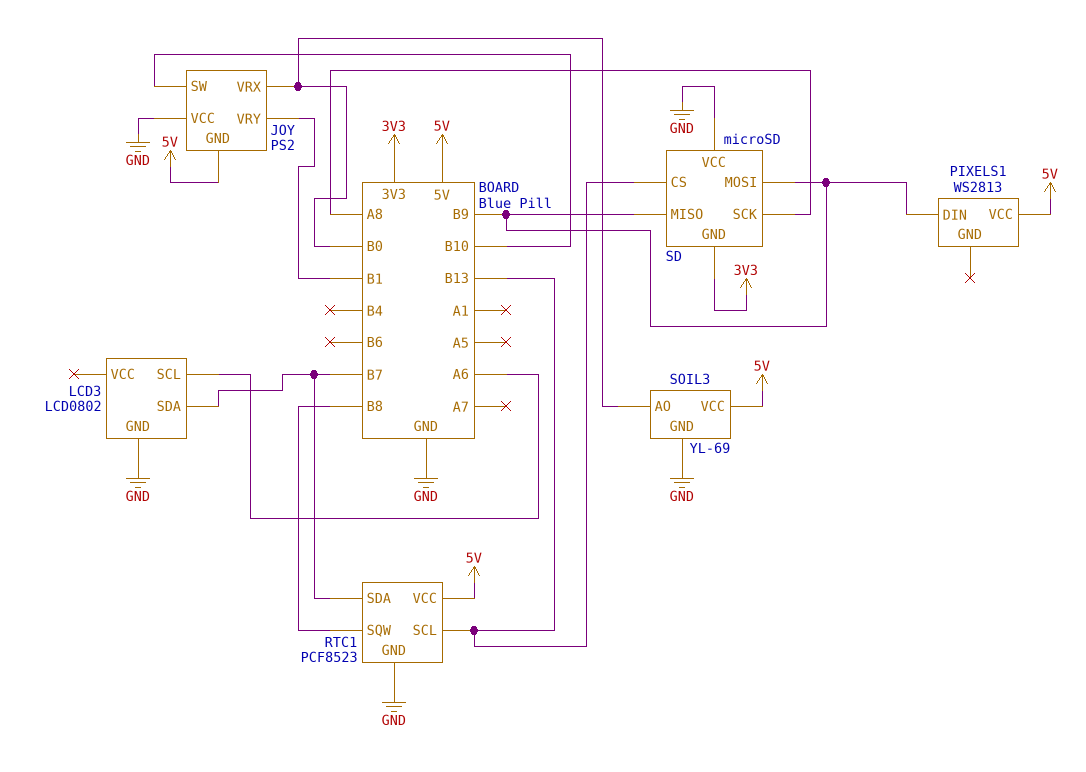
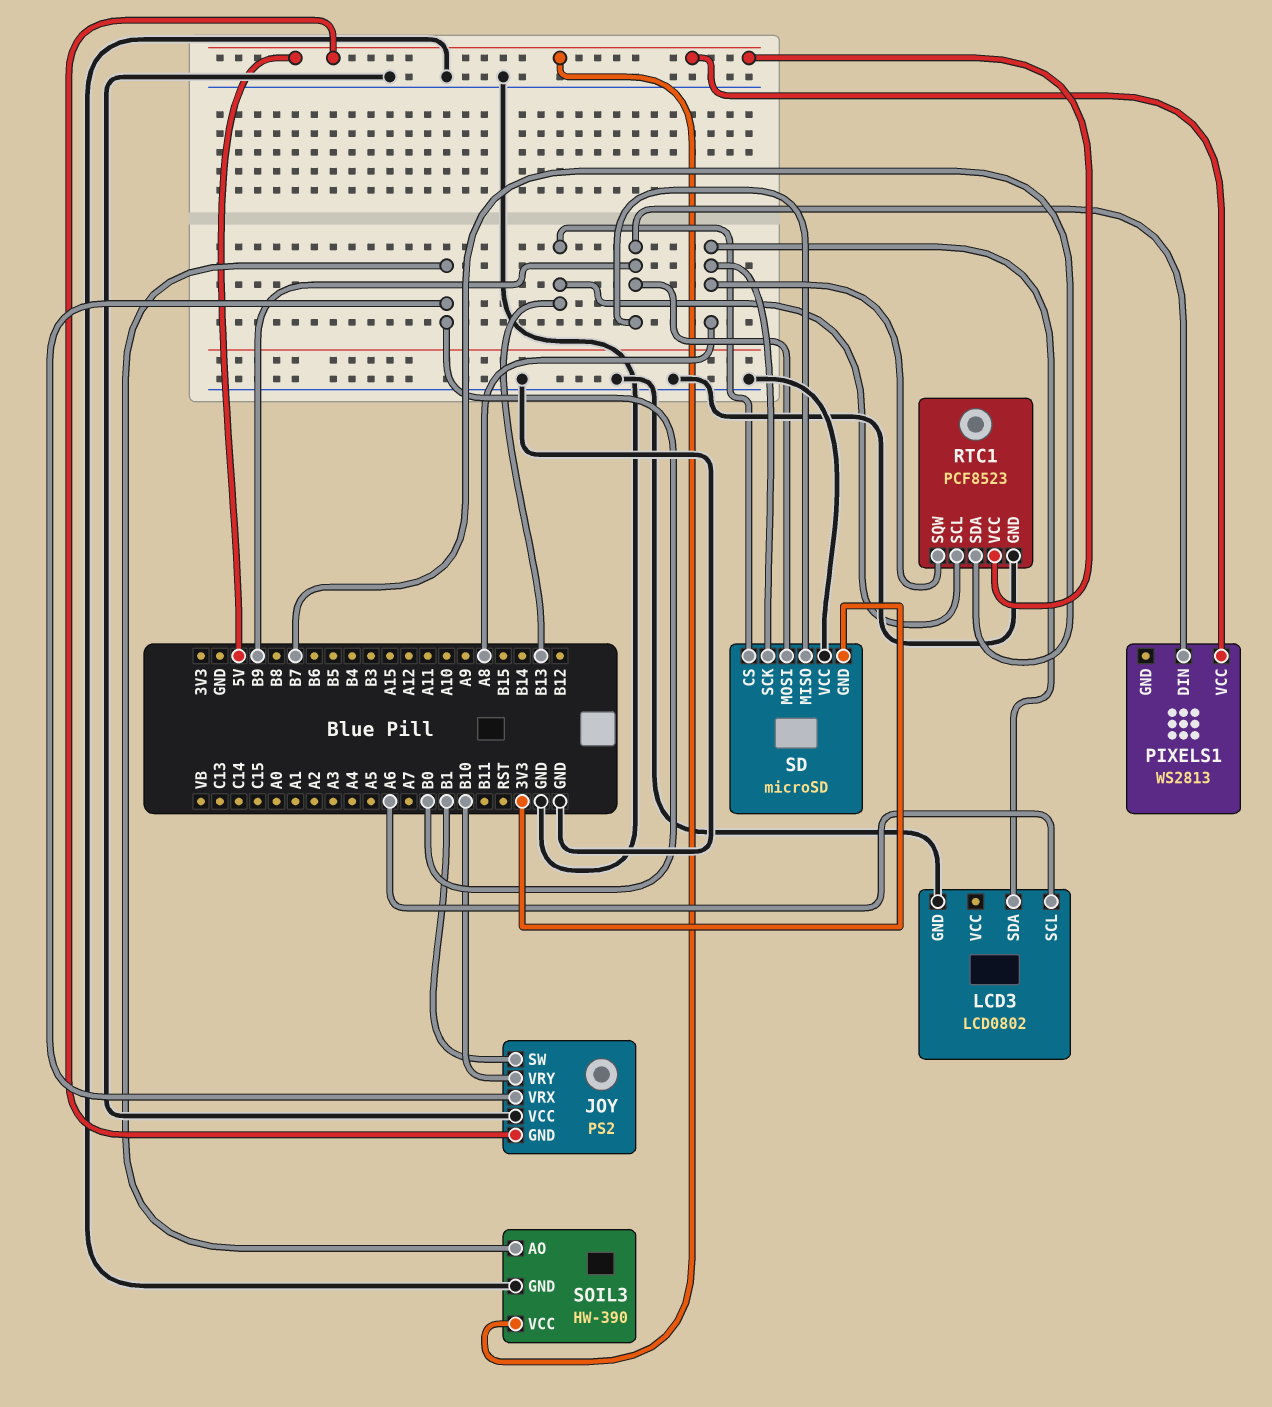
JOY pin SW: B10 -> B1
JOY pin VRY: B1 -> B10
LCD3 pin SDA: B7 -> A8
RTC1 pin SQW: B8 -> A8
SOIL3: YL-69 -> HW-390

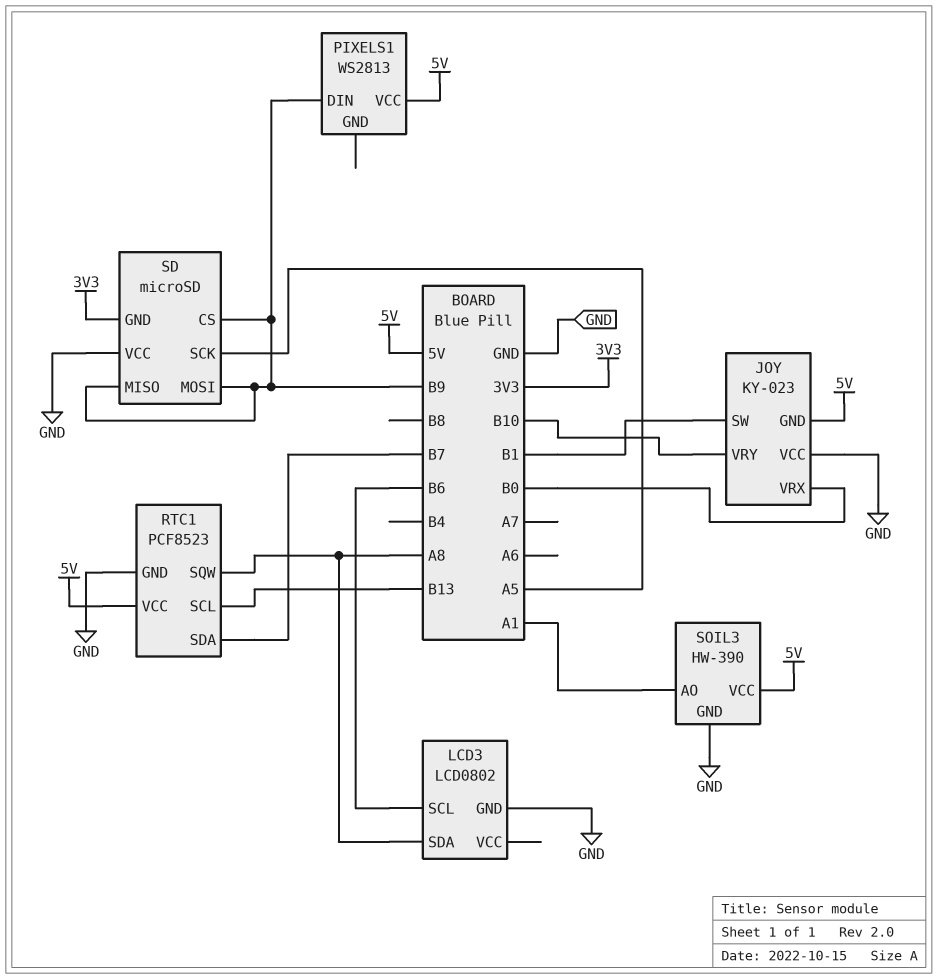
JOY: PS2 -> KY-023
LCD3 pin SCL: A6 -> B6
SD pin CS: B13 -> B9
SD pin SCK: A8 -> A5
SOIL3 pin AO: B0 -> A1

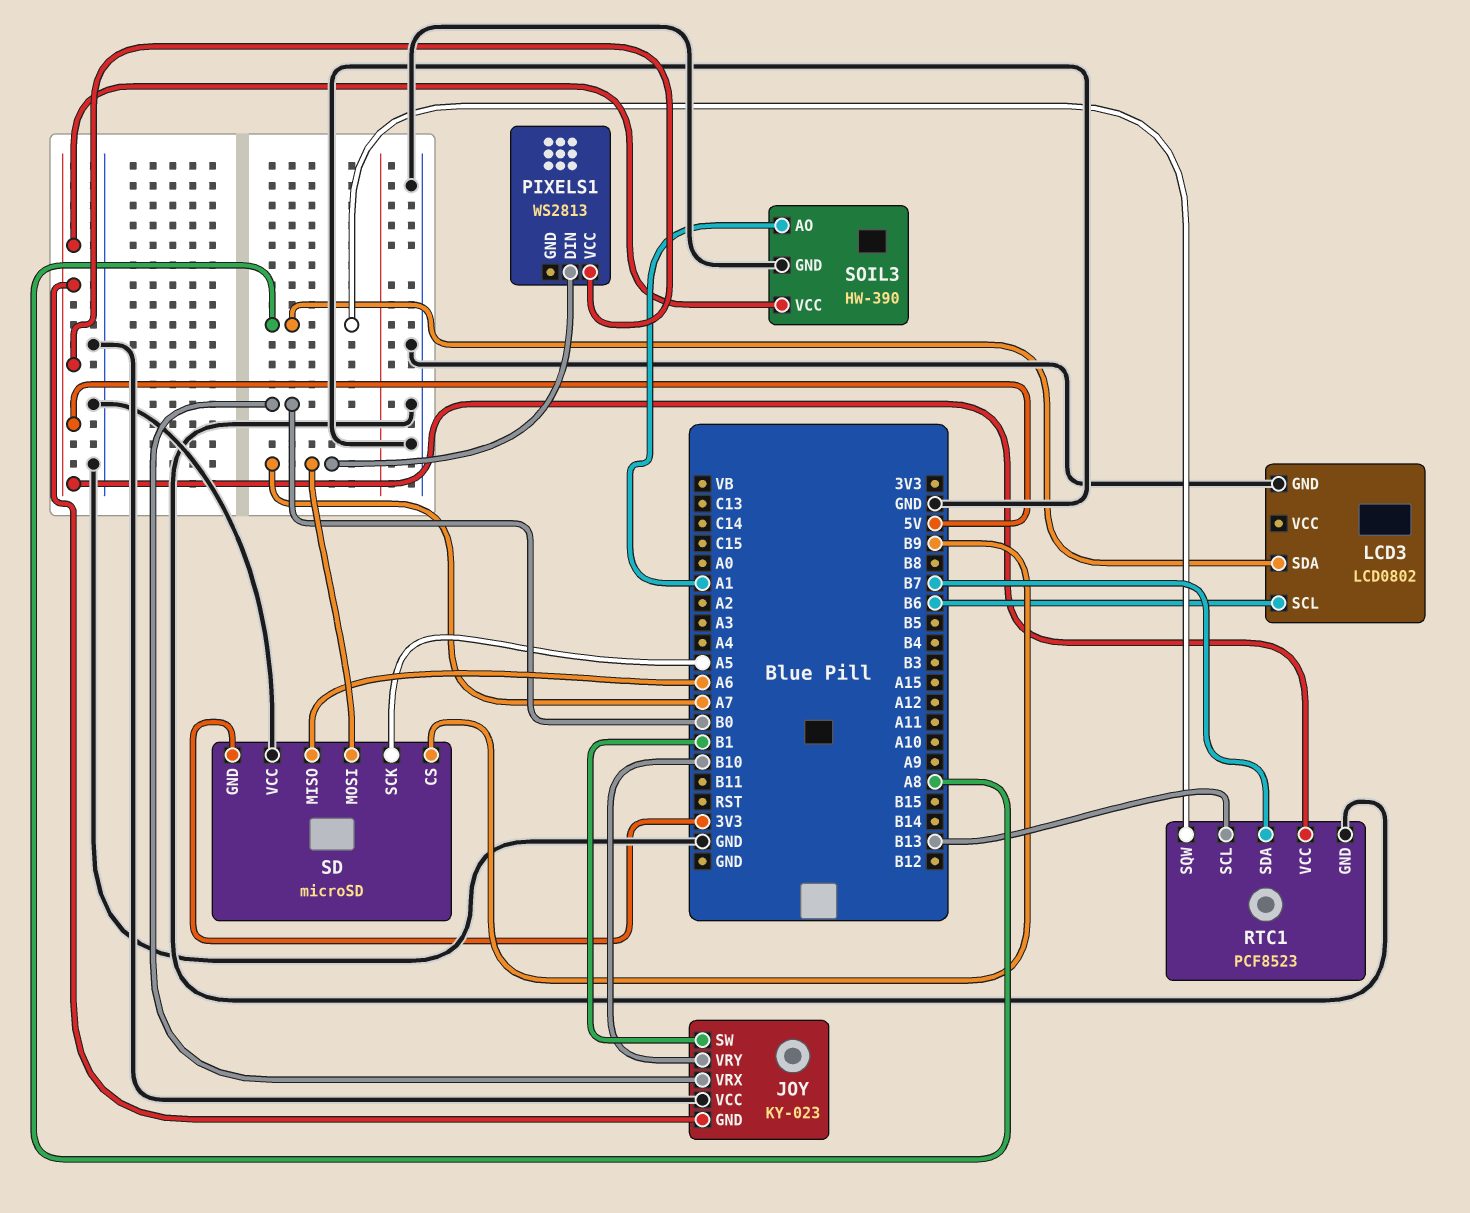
PIXELS1 pin DIN: B9 -> A7
SD pin MISO: B9 -> A6
SD pin MOSI: B9 -> A7

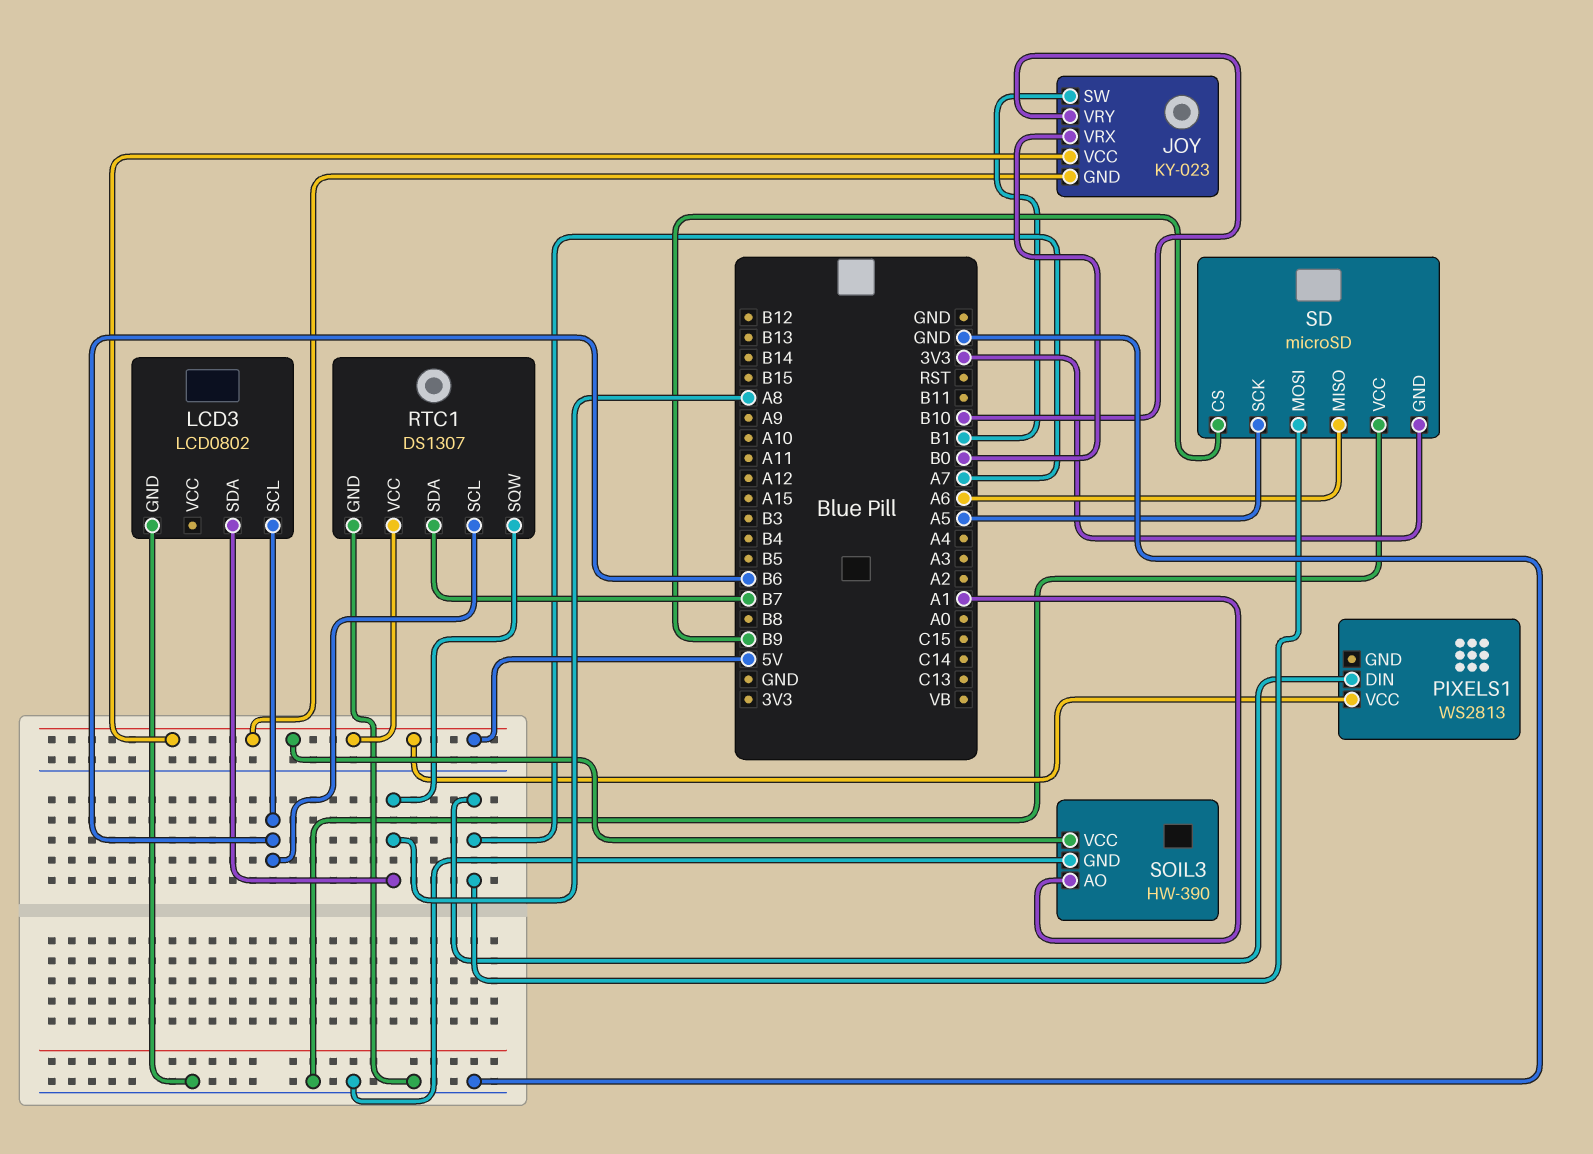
JOY pin VCC: GND -> 5V
RTC1: PCF8523 -> DS1307
RTC1 pin SCL: B13 -> B6

